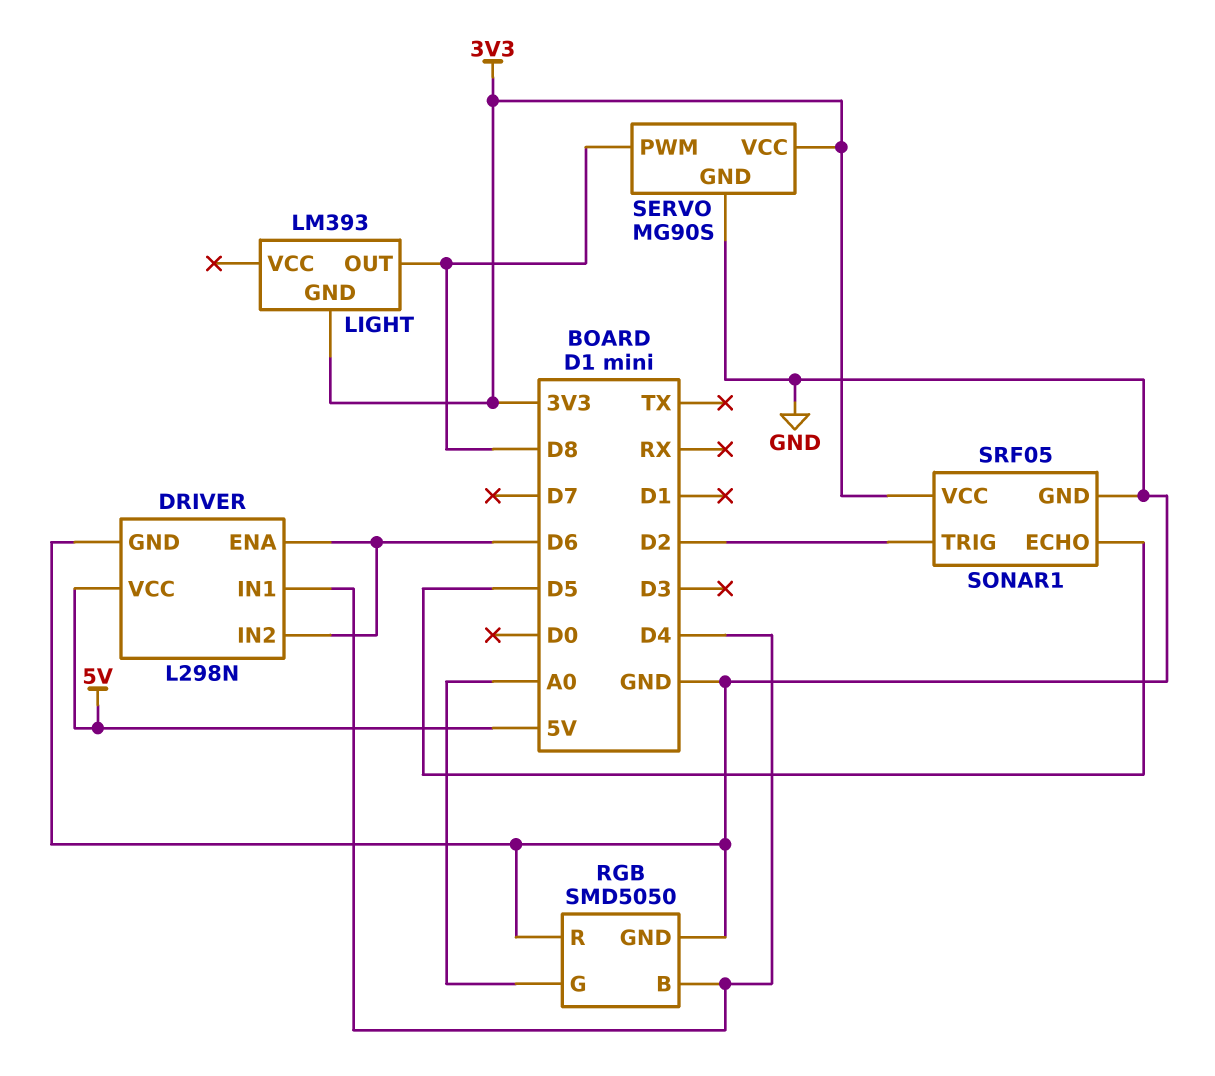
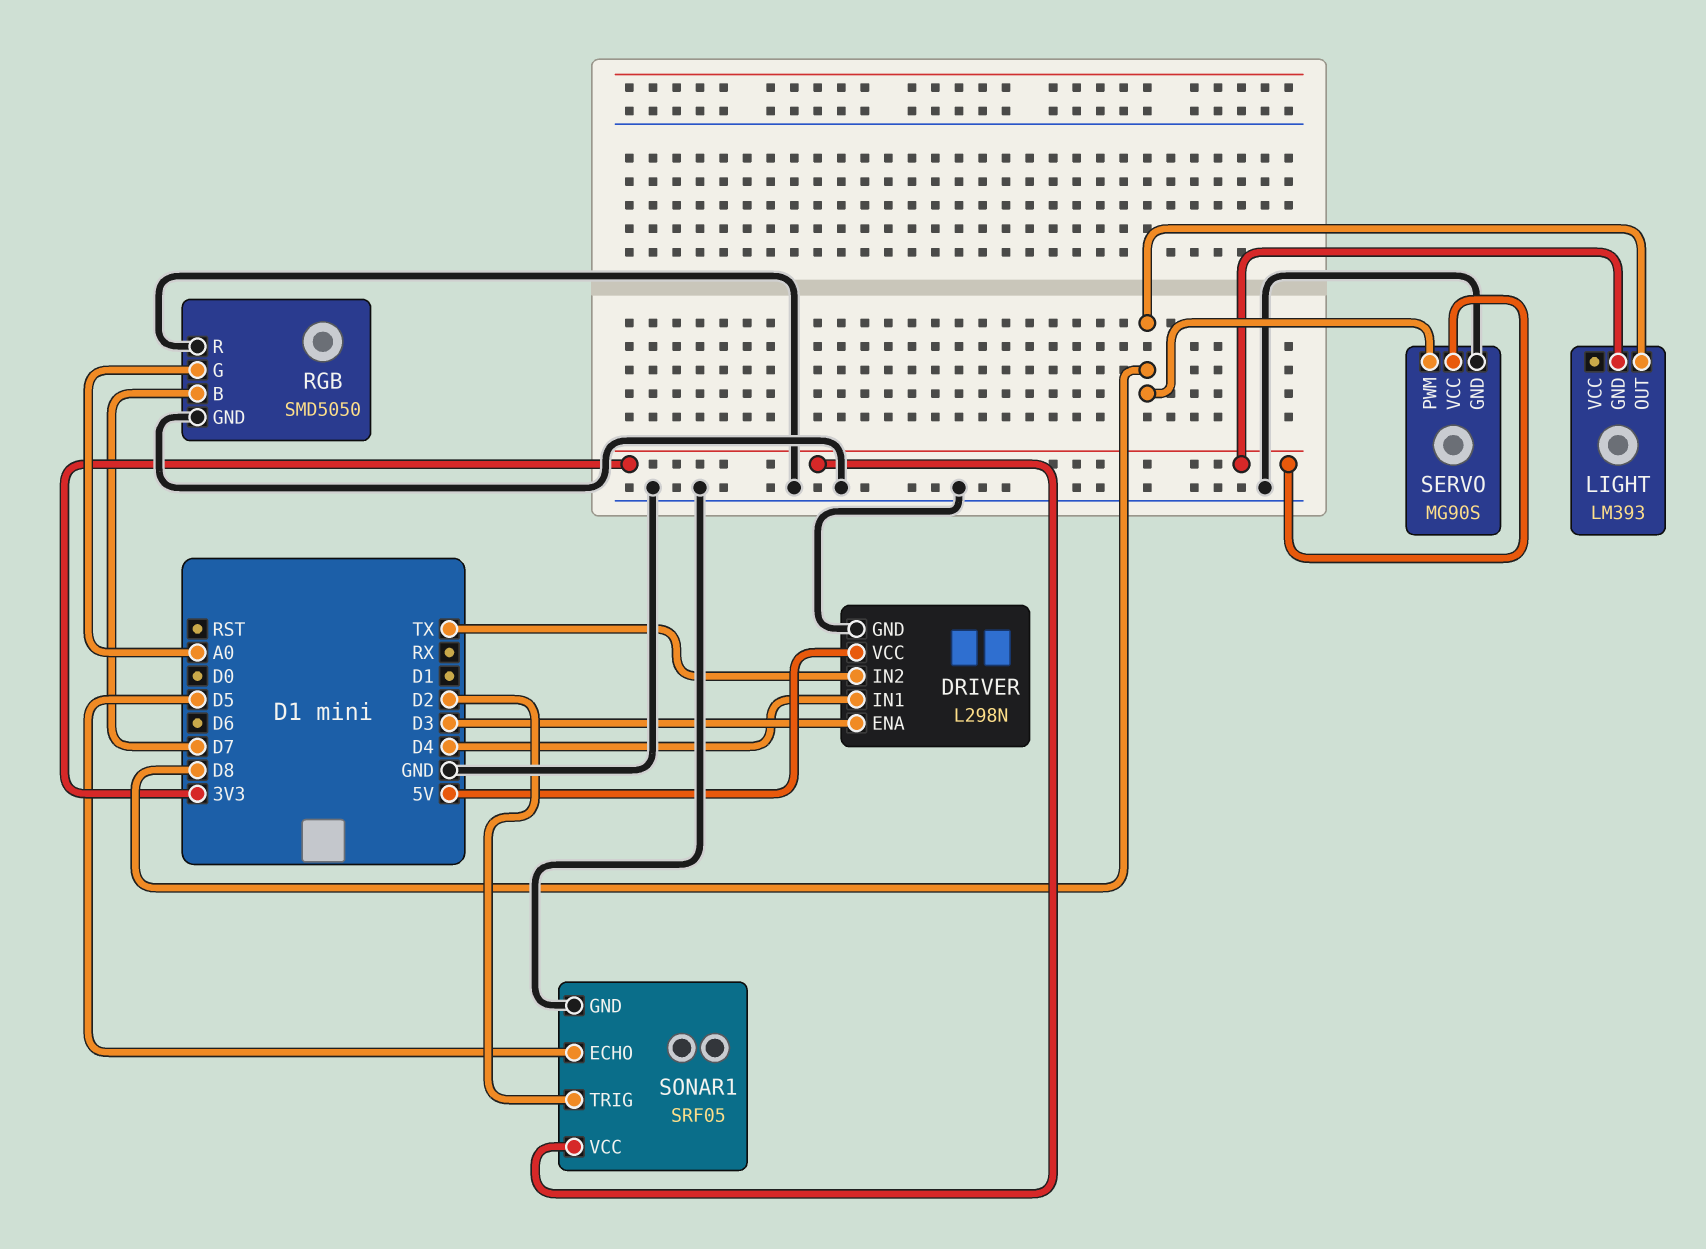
DRIVER pin ENA: D6 -> D3
DRIVER pin IN2: D6 -> TX
RGB pin B: D4 -> D7

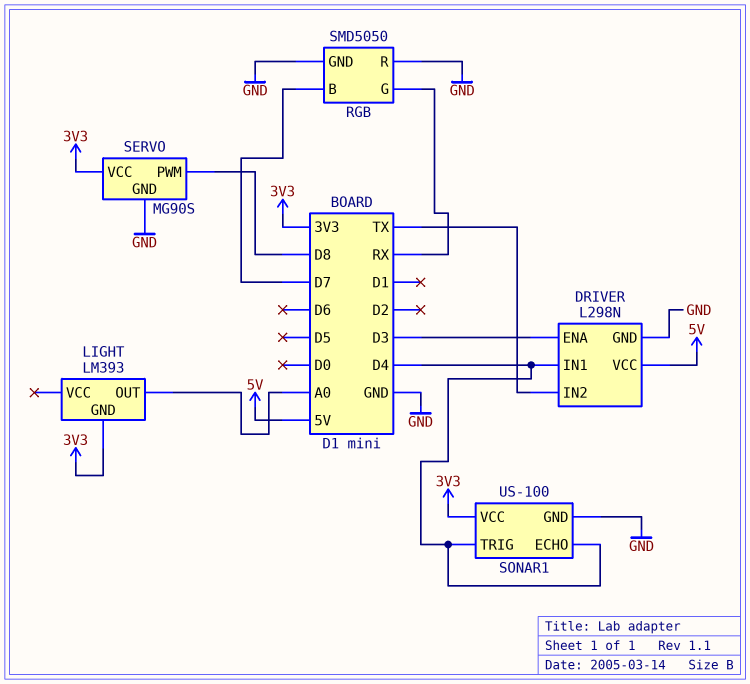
LIGHT pin OUT: D8 -> A0
RGB pin G: A0 -> RX
SONAR1: SRF05 -> US-100
SONAR1 pin ECHO: D5 -> D4
SONAR1 pin TRIG: D2 -> D4

